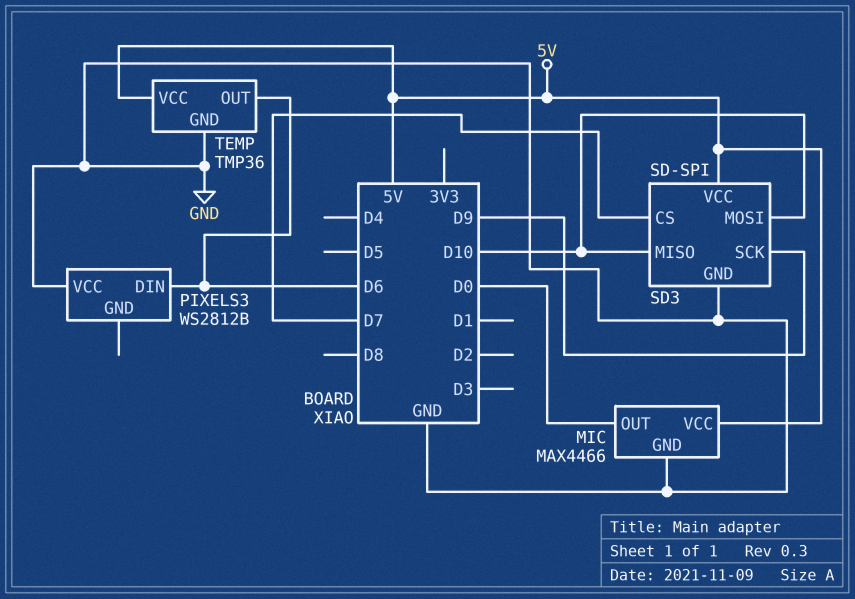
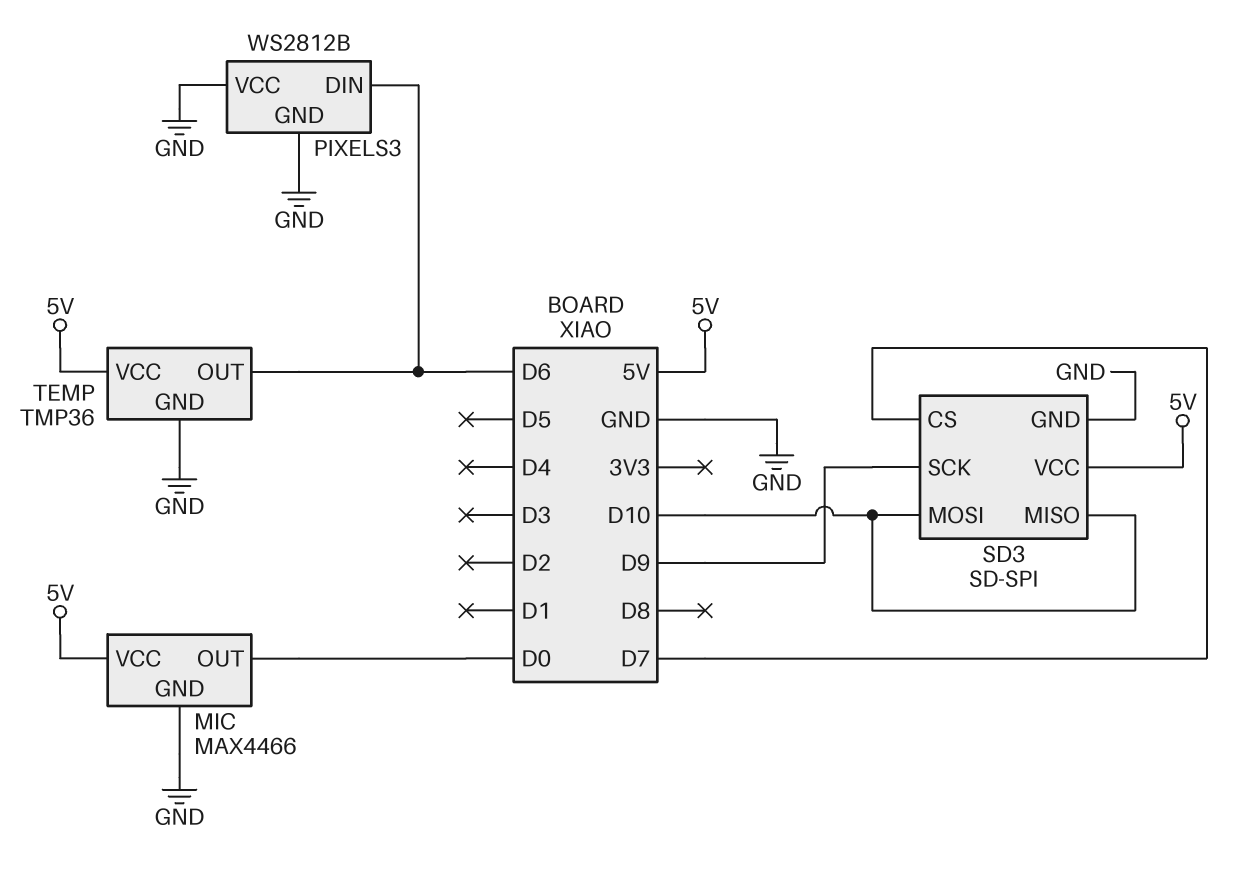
PIXELS3 pin GND: none -> GND

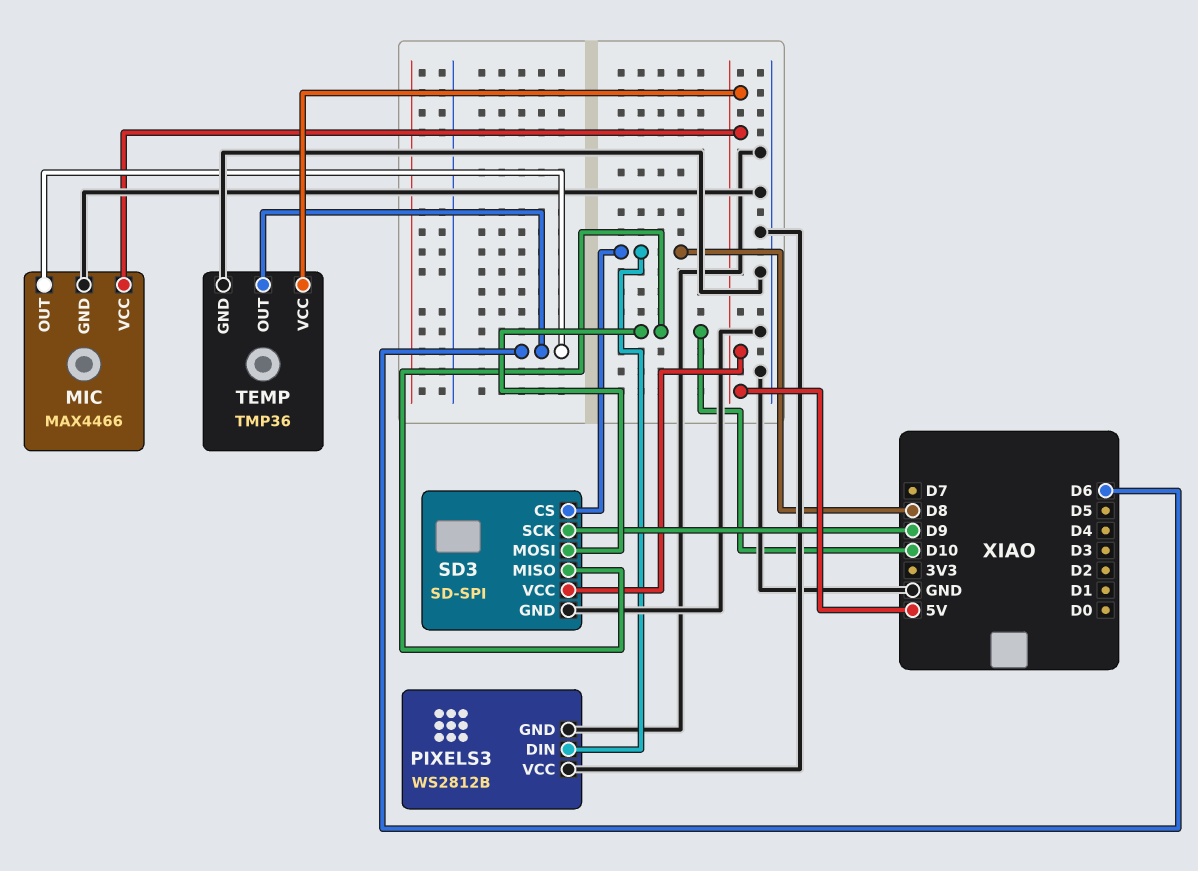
MIC pin OUT: D0 -> D6
PIXELS3 pin DIN: D6 -> D8
SD3 pin CS: D7 -> D8

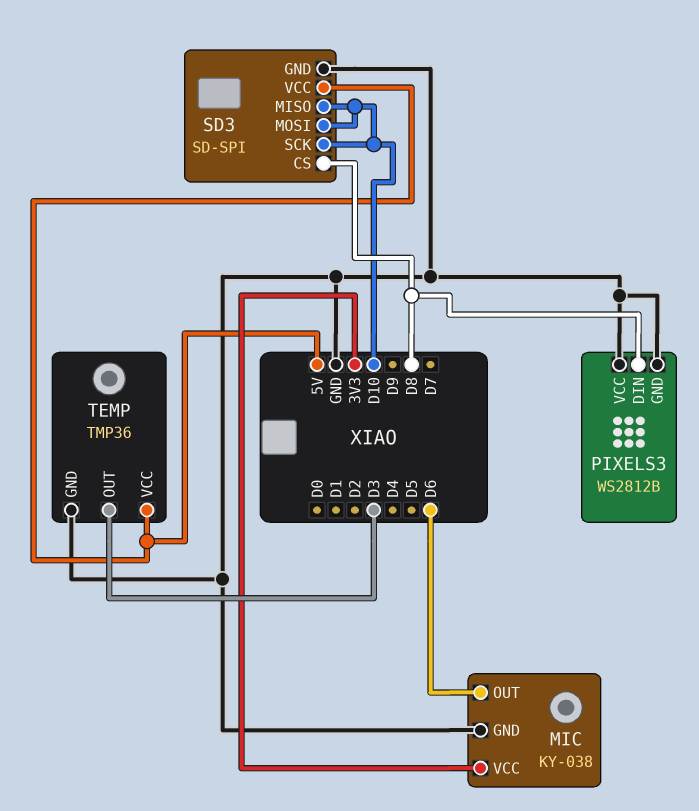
MIC: MAX4466 -> KY-038
MIC pin VCC: 5V -> 3V3
SD3 pin SCK: D9 -> D10
TEMP pin OUT: D6 -> D3

